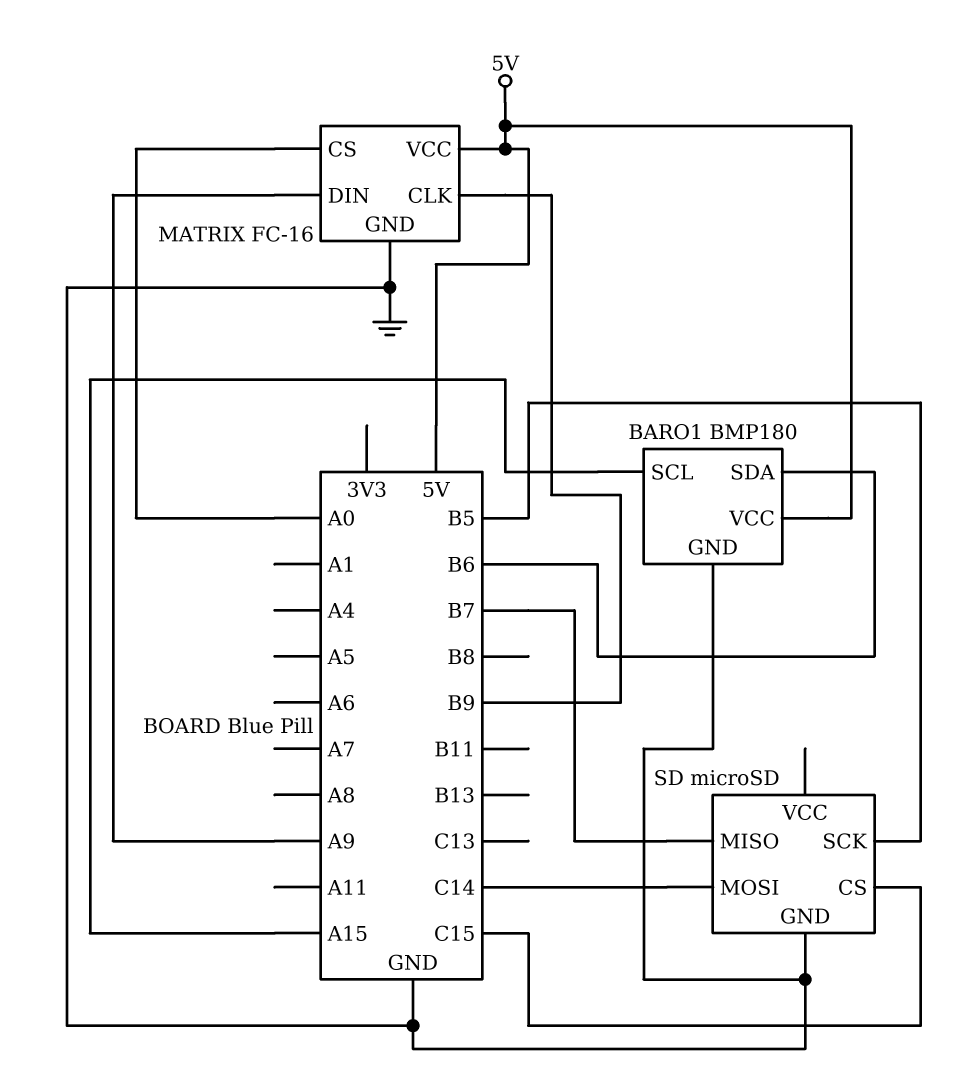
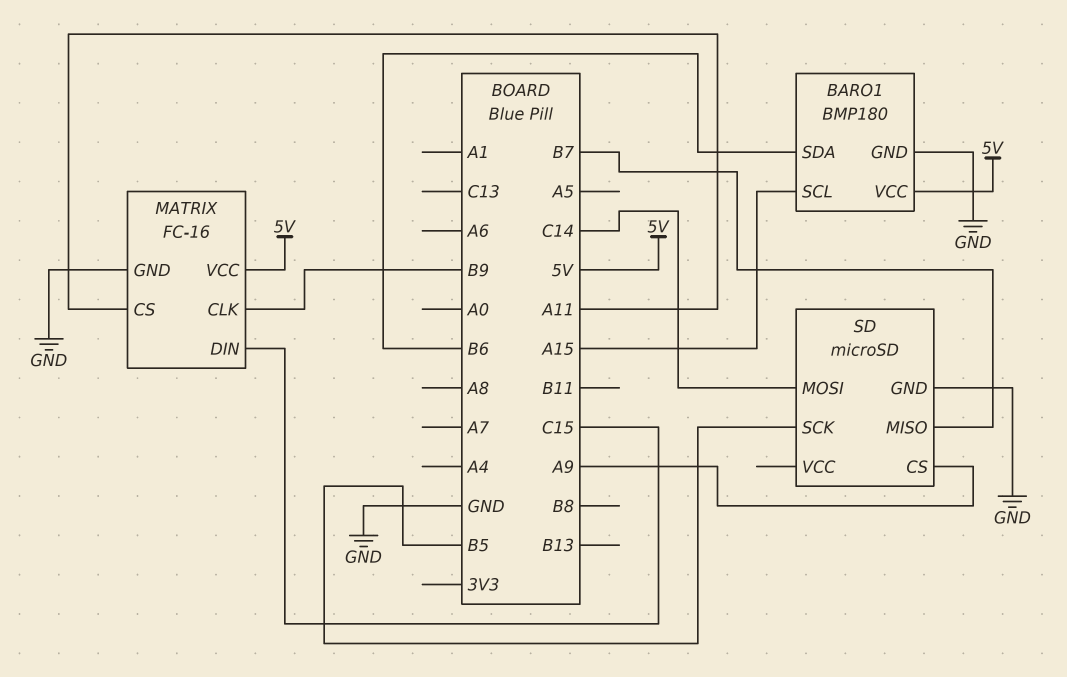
MATRIX pin CS: A0 -> A11
MATRIX pin DIN: A9 -> C15
SD pin CS: C15 -> A9

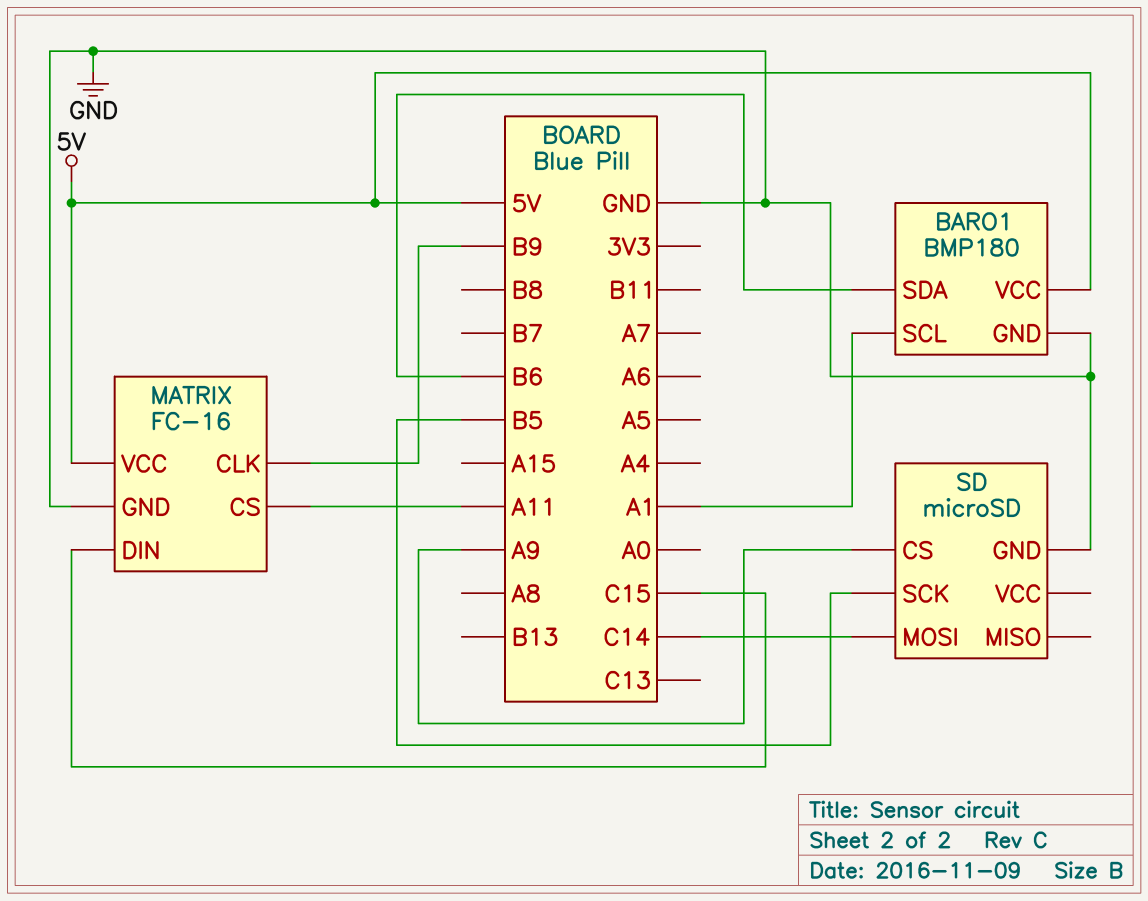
BARO1 pin SCL: A15 -> A1
SD pin MISO: B7 -> none

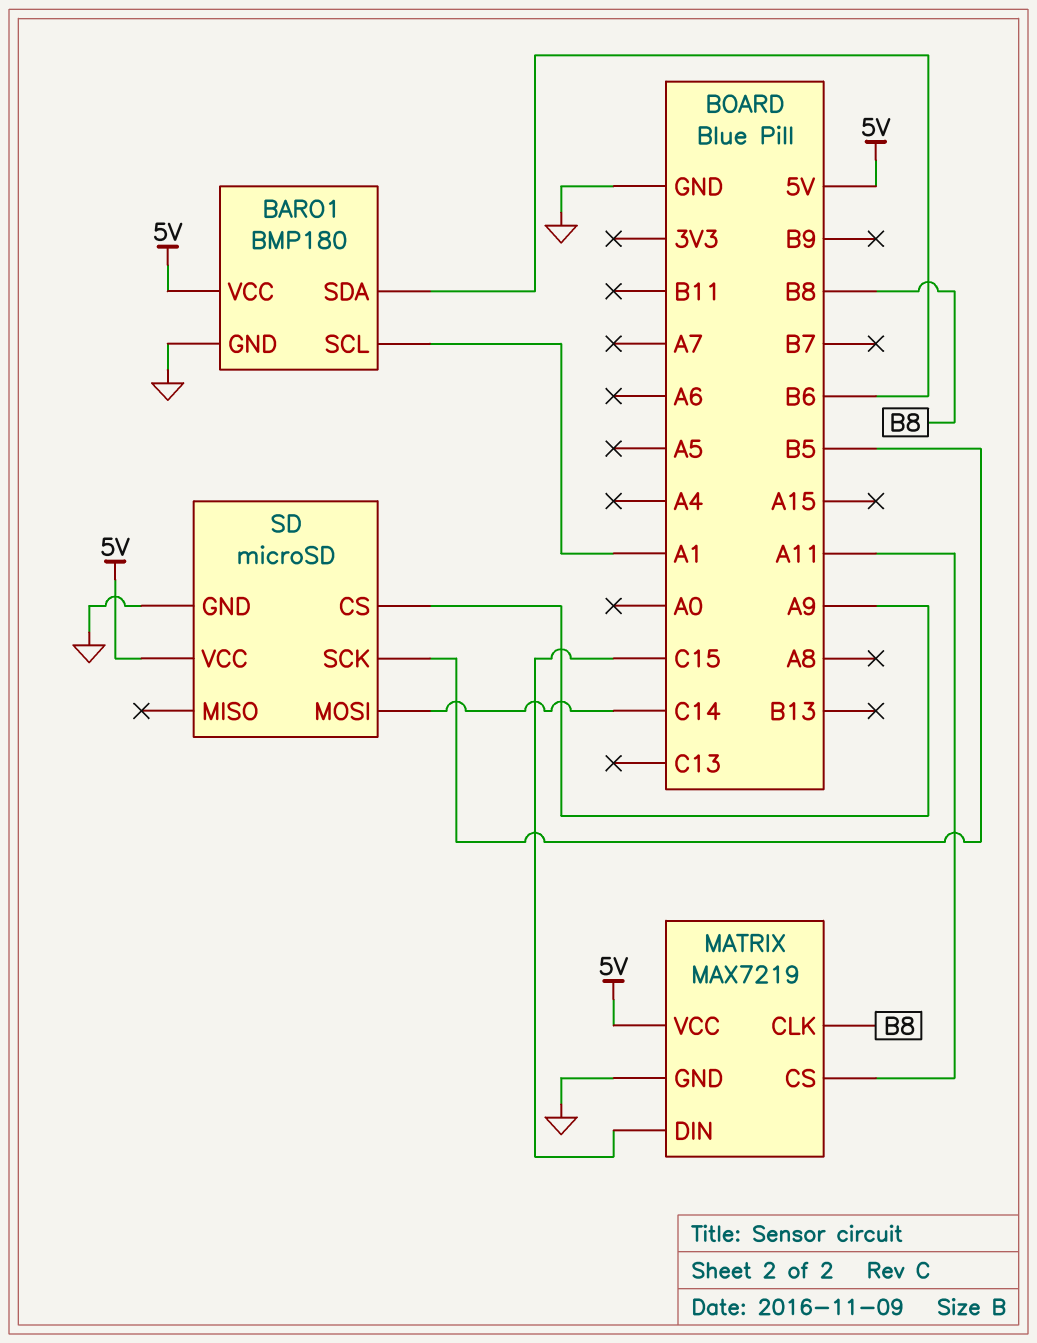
MATRIX: FC-16 -> MAX7219
MATRIX pin CLK: B9 -> B8
SD pin VCC: none -> 5V

